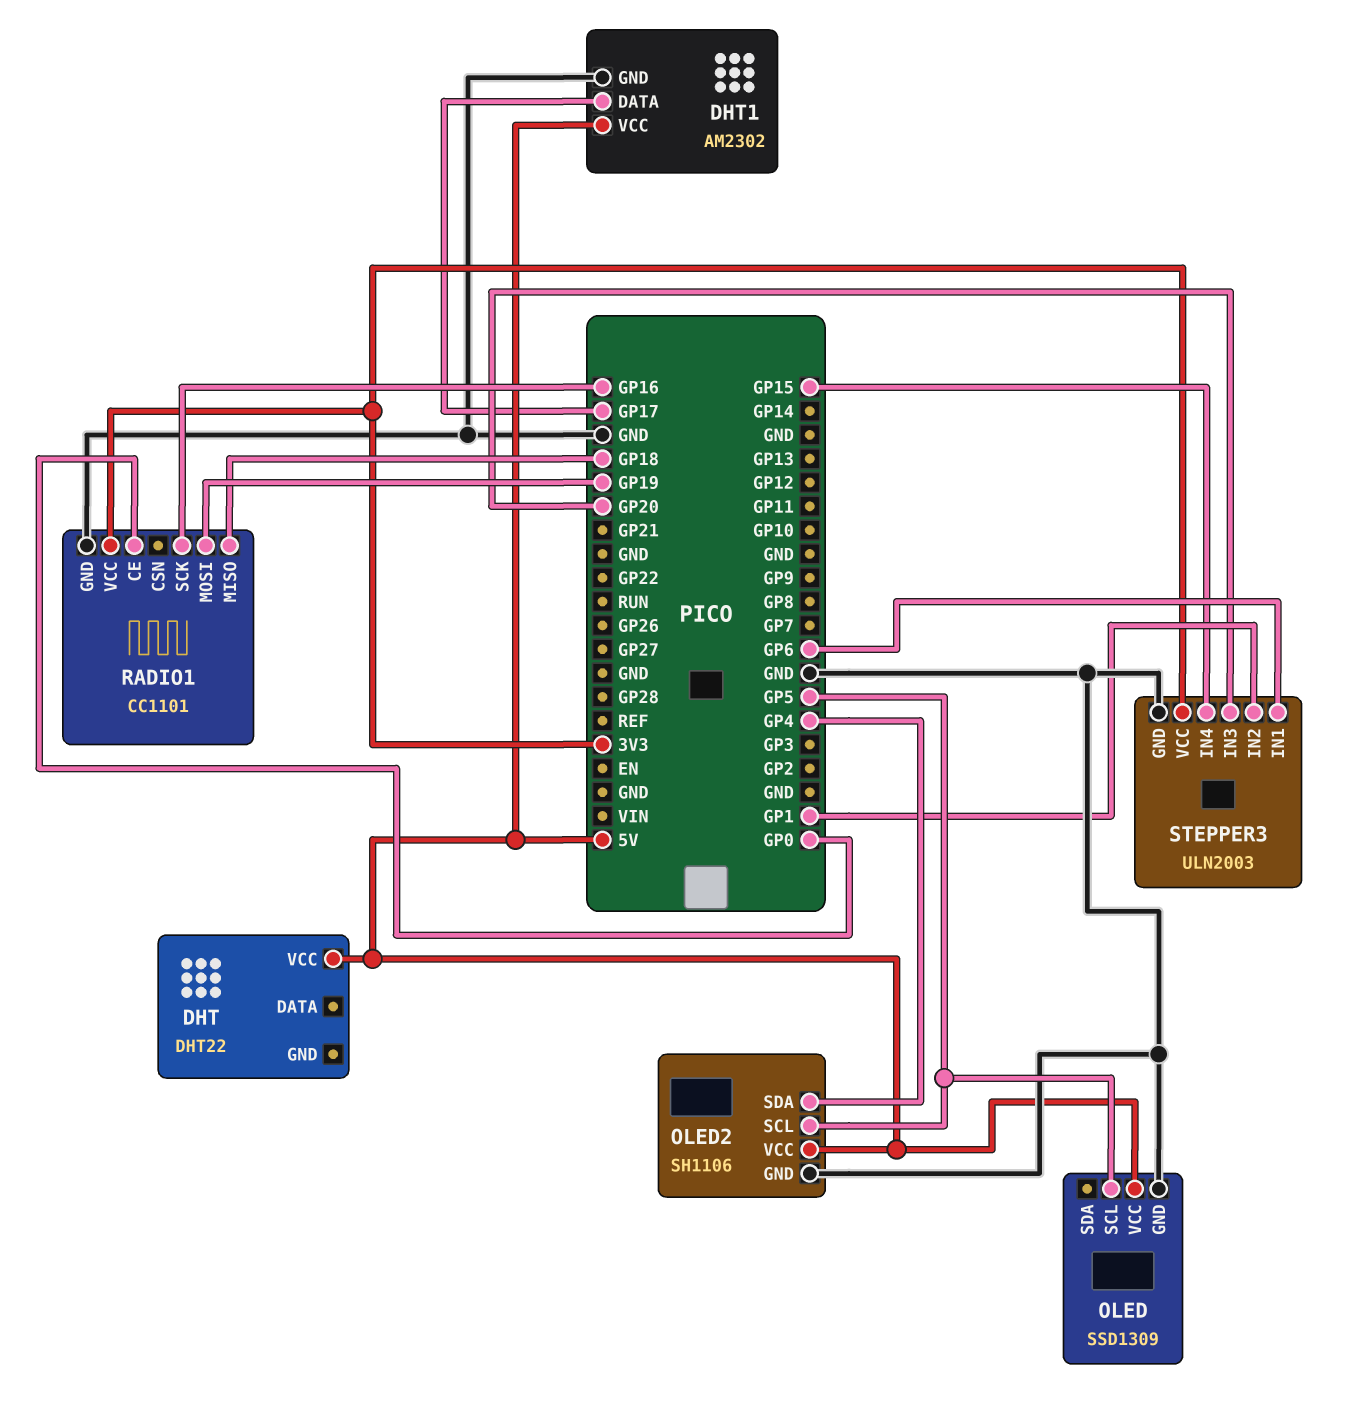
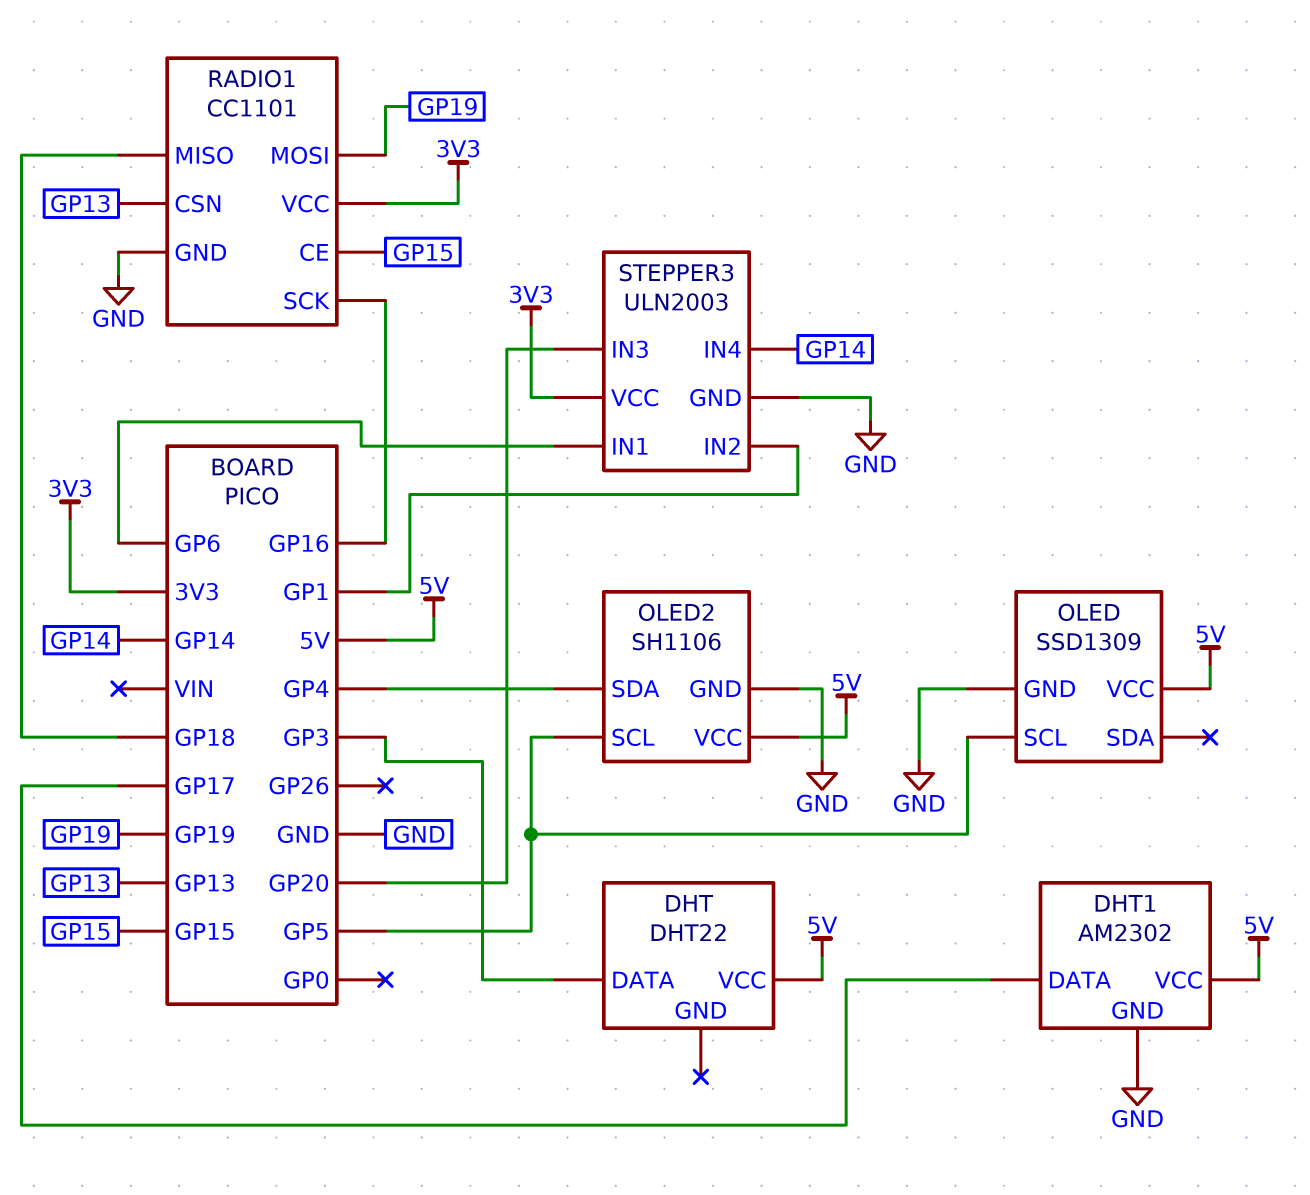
DHT pin DATA: none -> GP3
RADIO1 pin CE: GP0 -> GP15
RADIO1 pin CSN: none -> GP13
STEPPER3 pin IN4: GP15 -> GP14

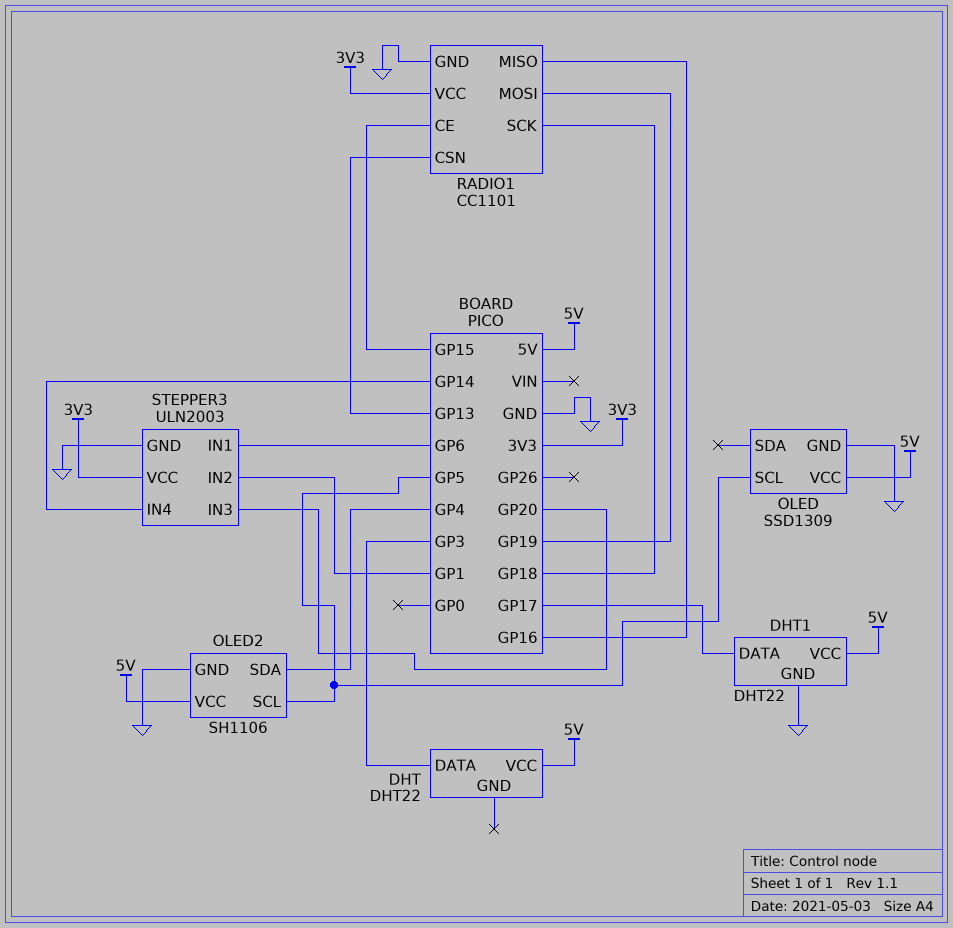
DHT1: AM2302 -> DHT22
RADIO1 pin MISO: GP18 -> GP16
RADIO1 pin SCK: GP16 -> GP18

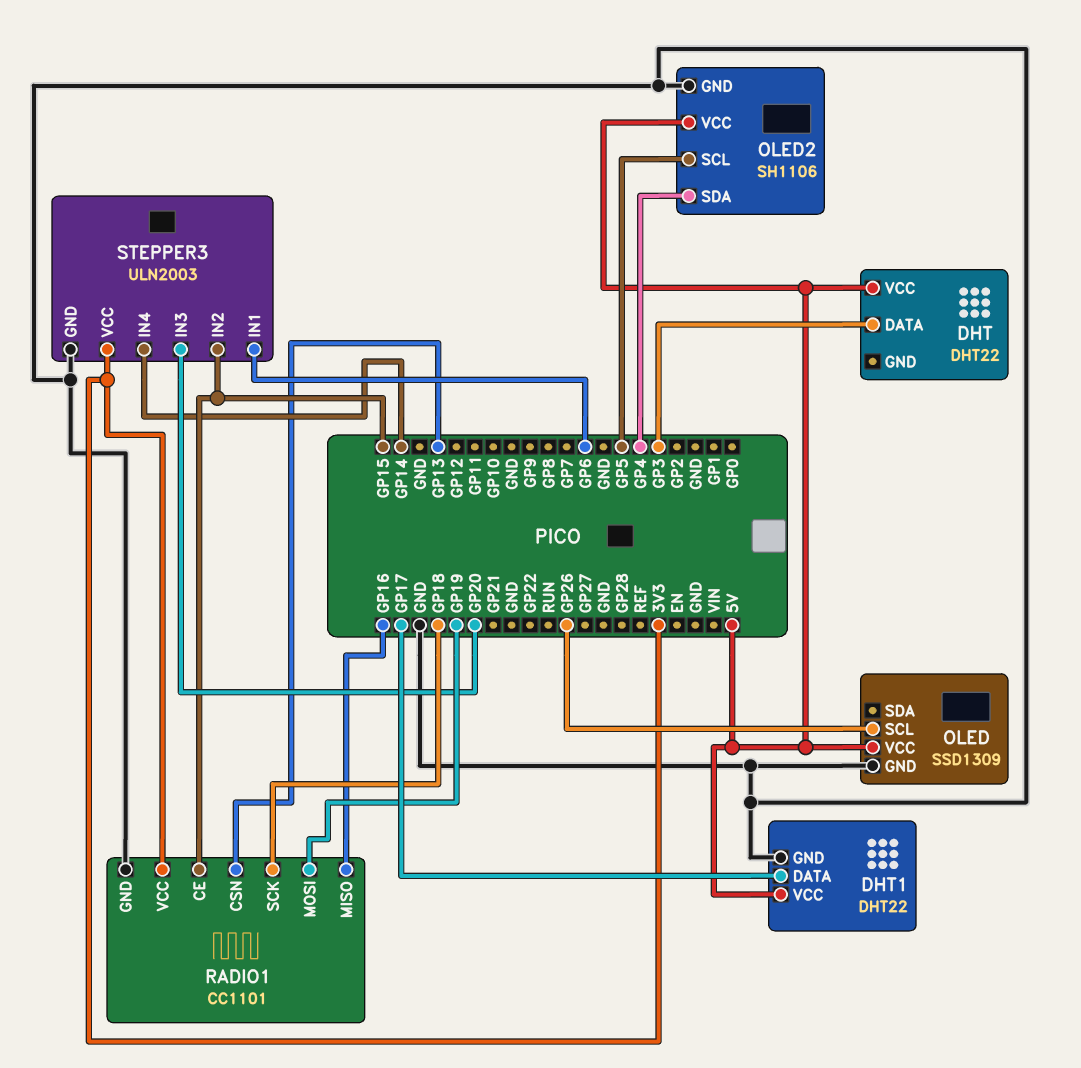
OLED pin SCL: GP5 -> GP26
STEPPER3 pin IN2: GP1 -> GP15

